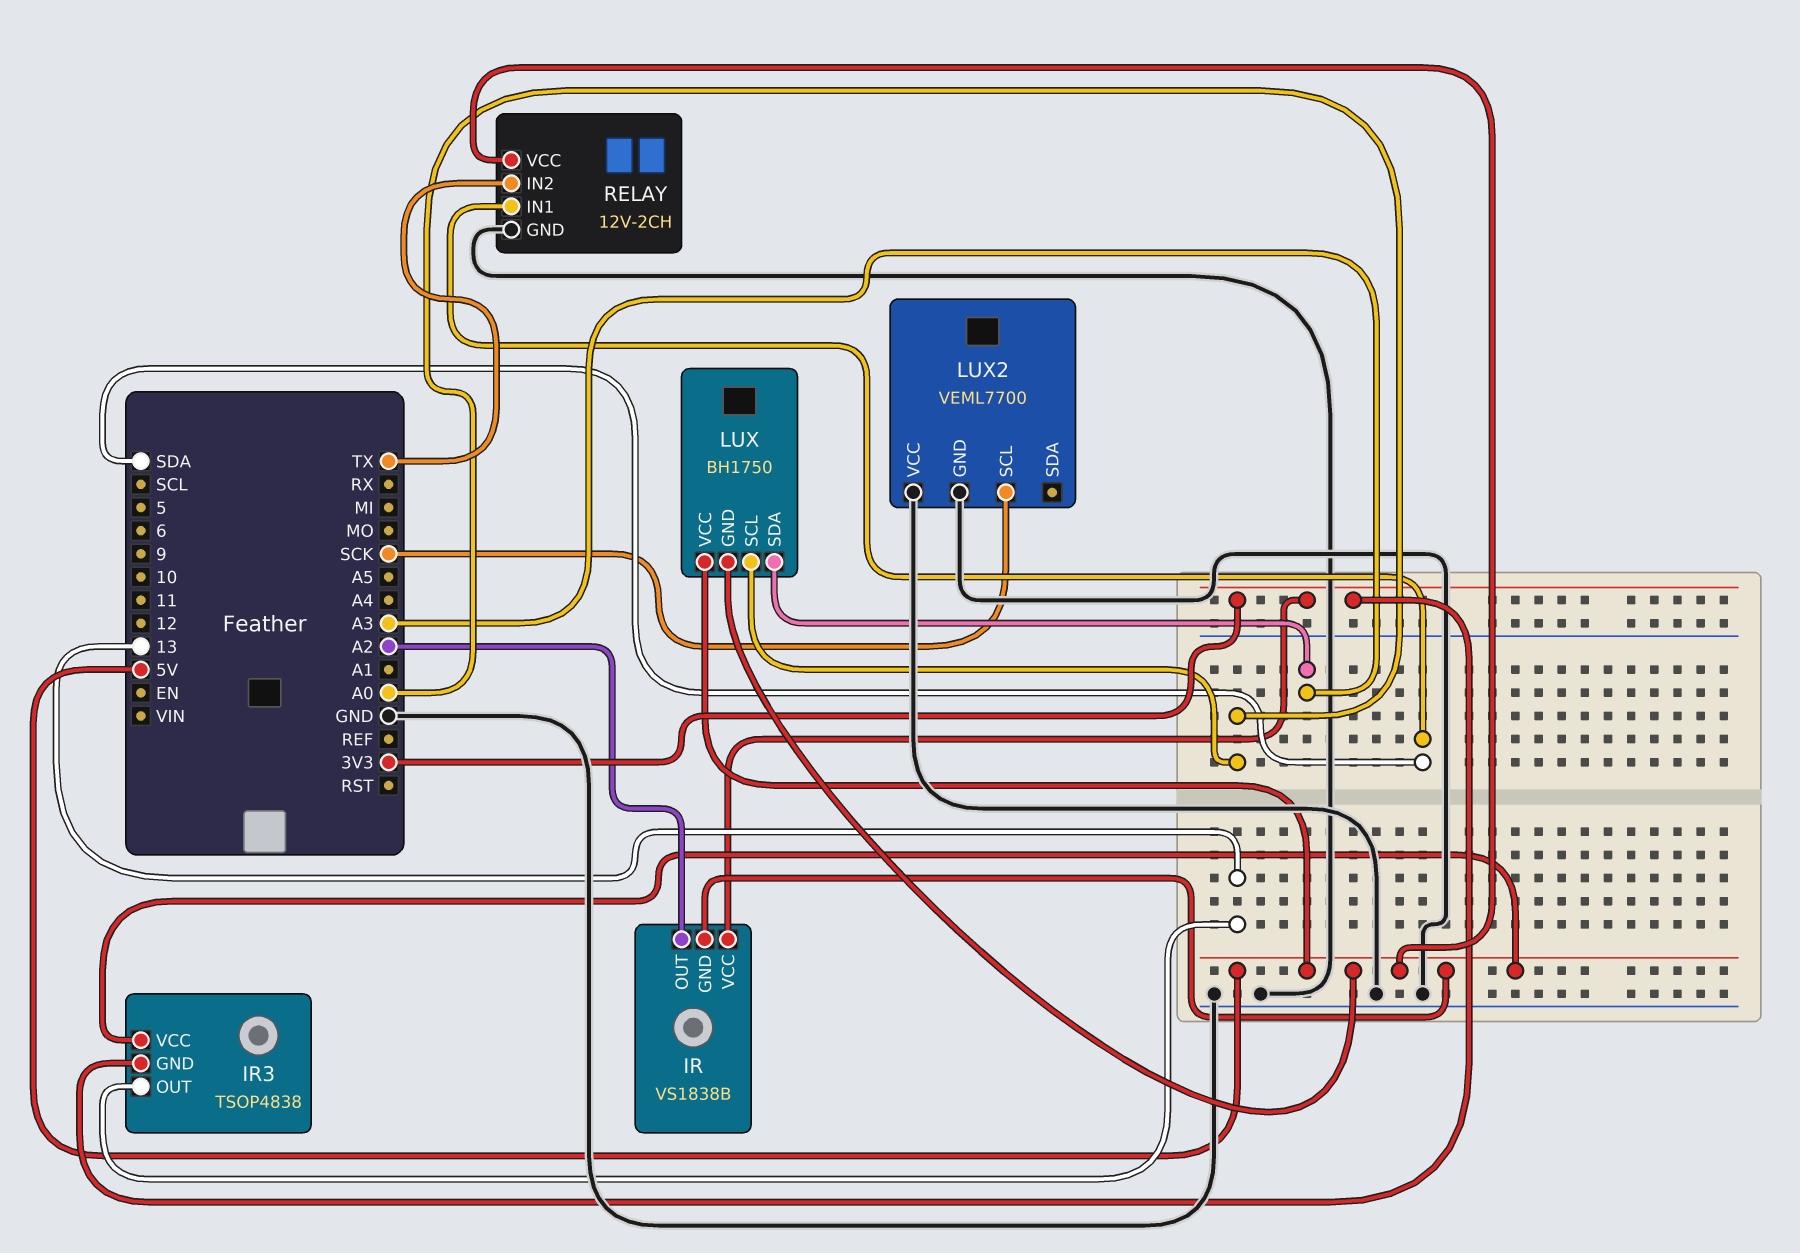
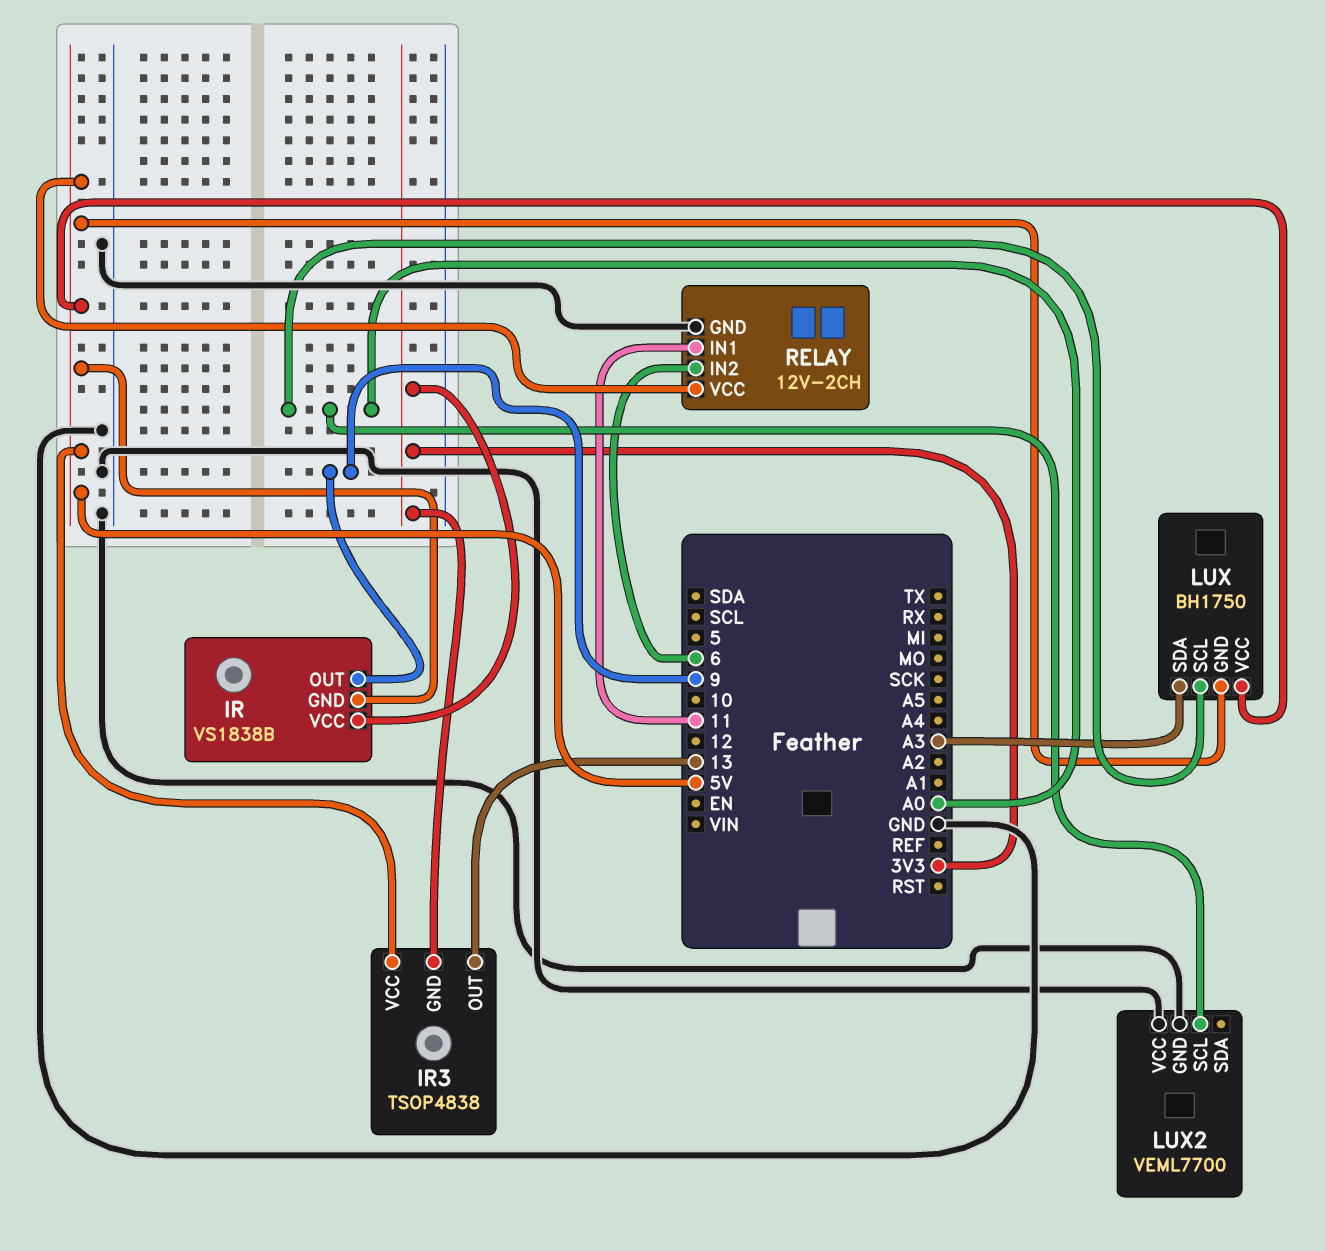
IR pin OUT: A2 -> 9
LUX2 pin SCL: SCK -> A0
RELAY pin IN1: SDA -> 11
RELAY pin IN2: TX -> 6

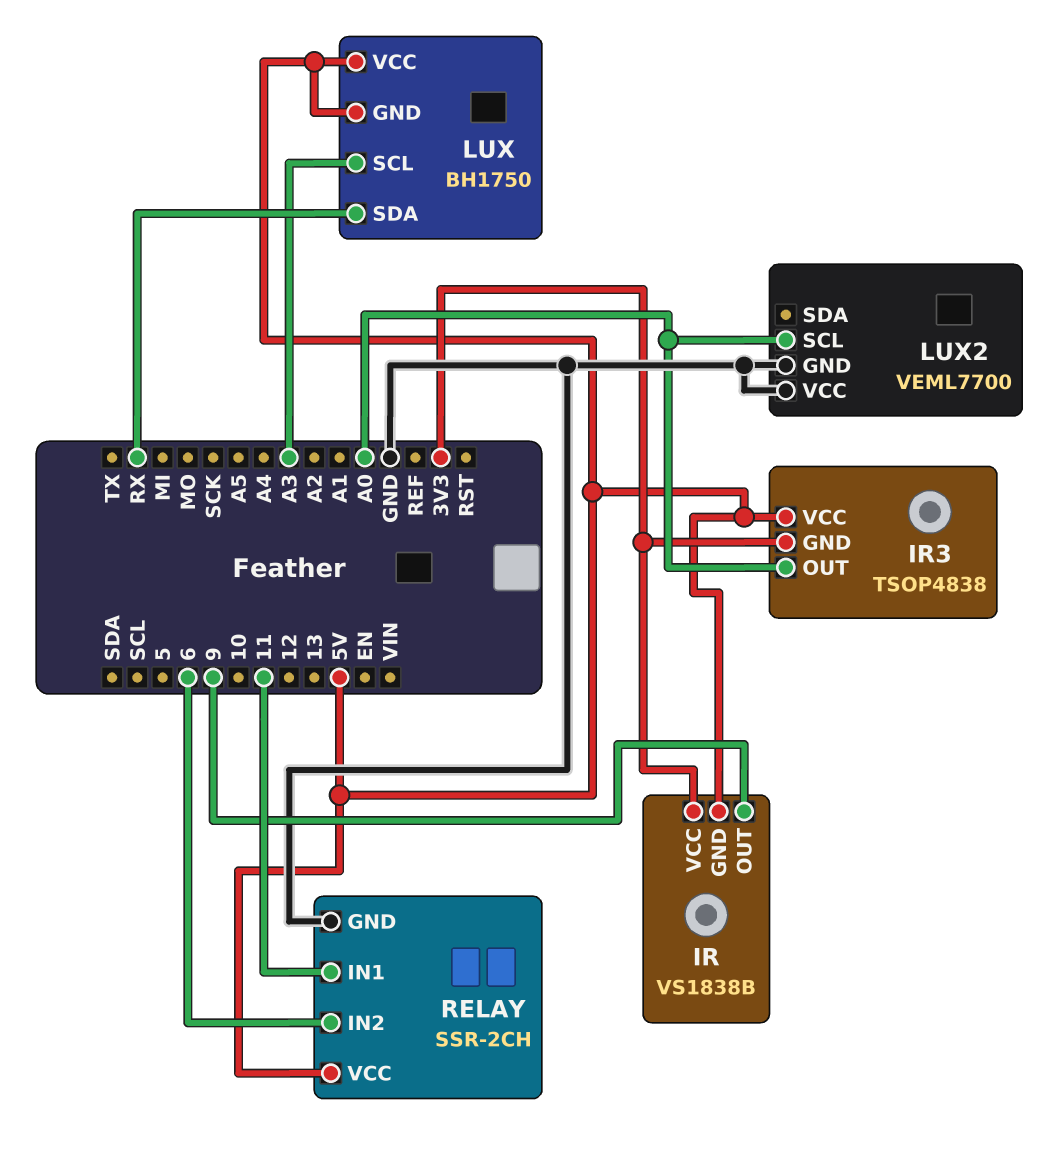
IR3 pin OUT: 13 -> A0
LUX pin SCL: A0 -> A3
LUX pin SDA: A3 -> RX
RELAY: 12V-2CH -> SSR-2CH

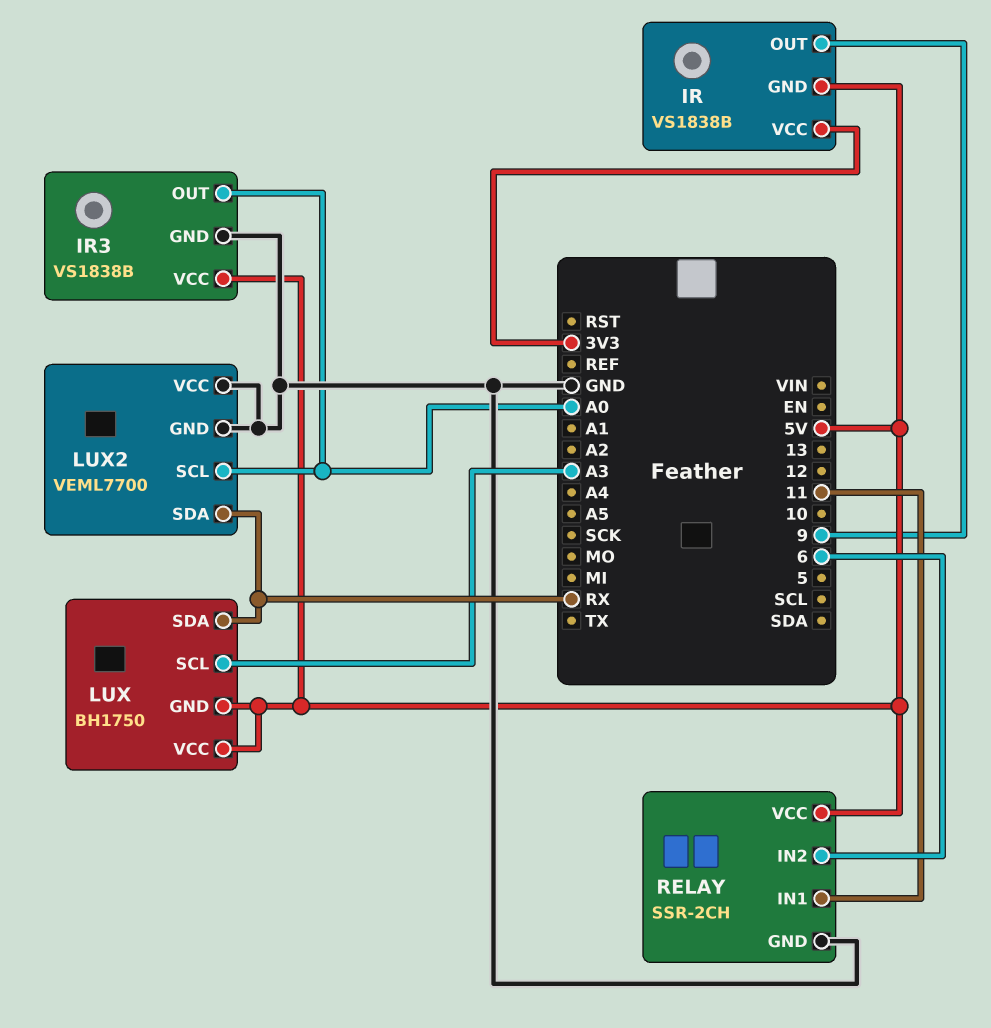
IR3: TSOP4838 -> VS1838B
IR3 pin GND: 3V3 -> GND
LUX2 pin SDA: none -> RX

